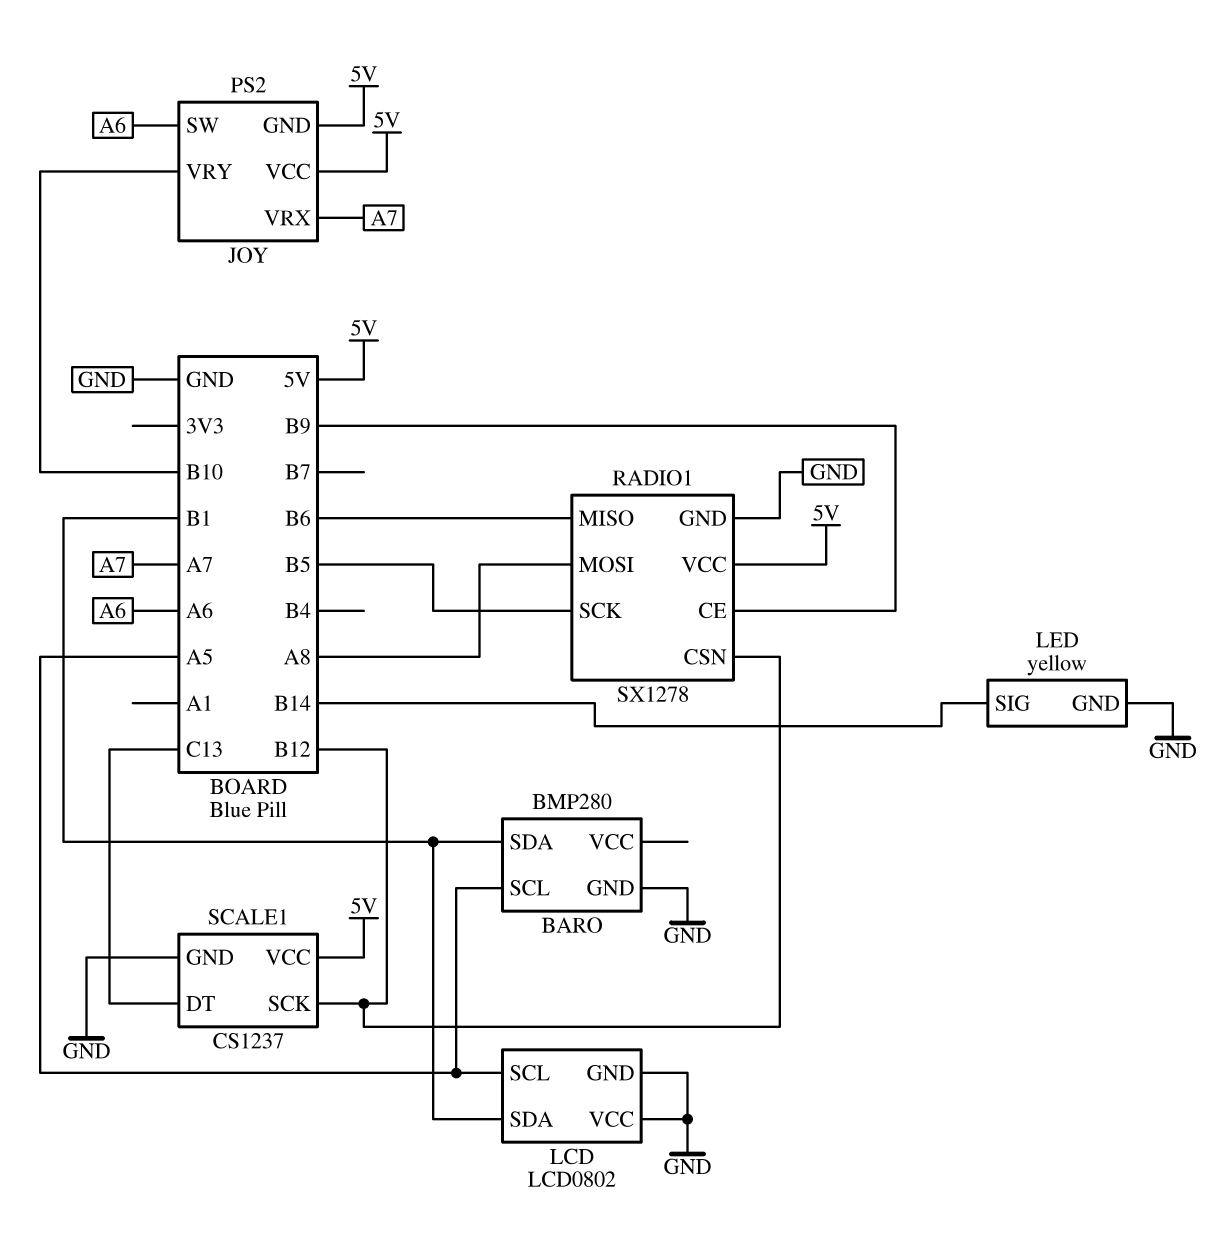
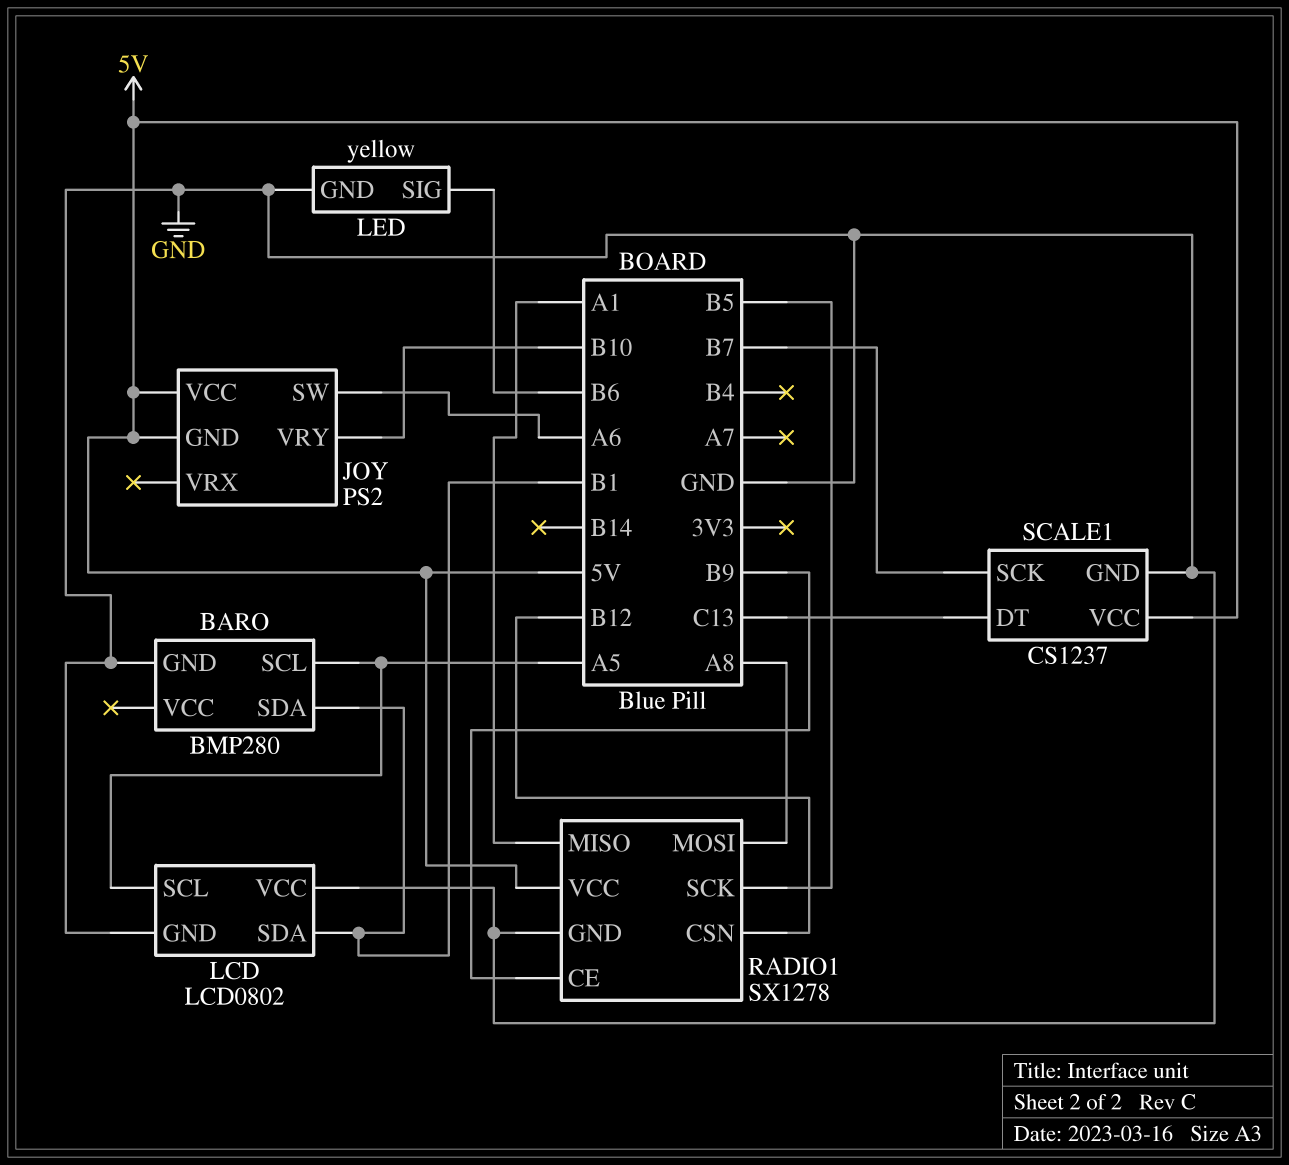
JOY pin VRX: A7 -> none
LED pin SIG: B14 -> B6
RADIO1 pin MISO: B6 -> A1
SCALE1 pin SCK: B12 -> B7

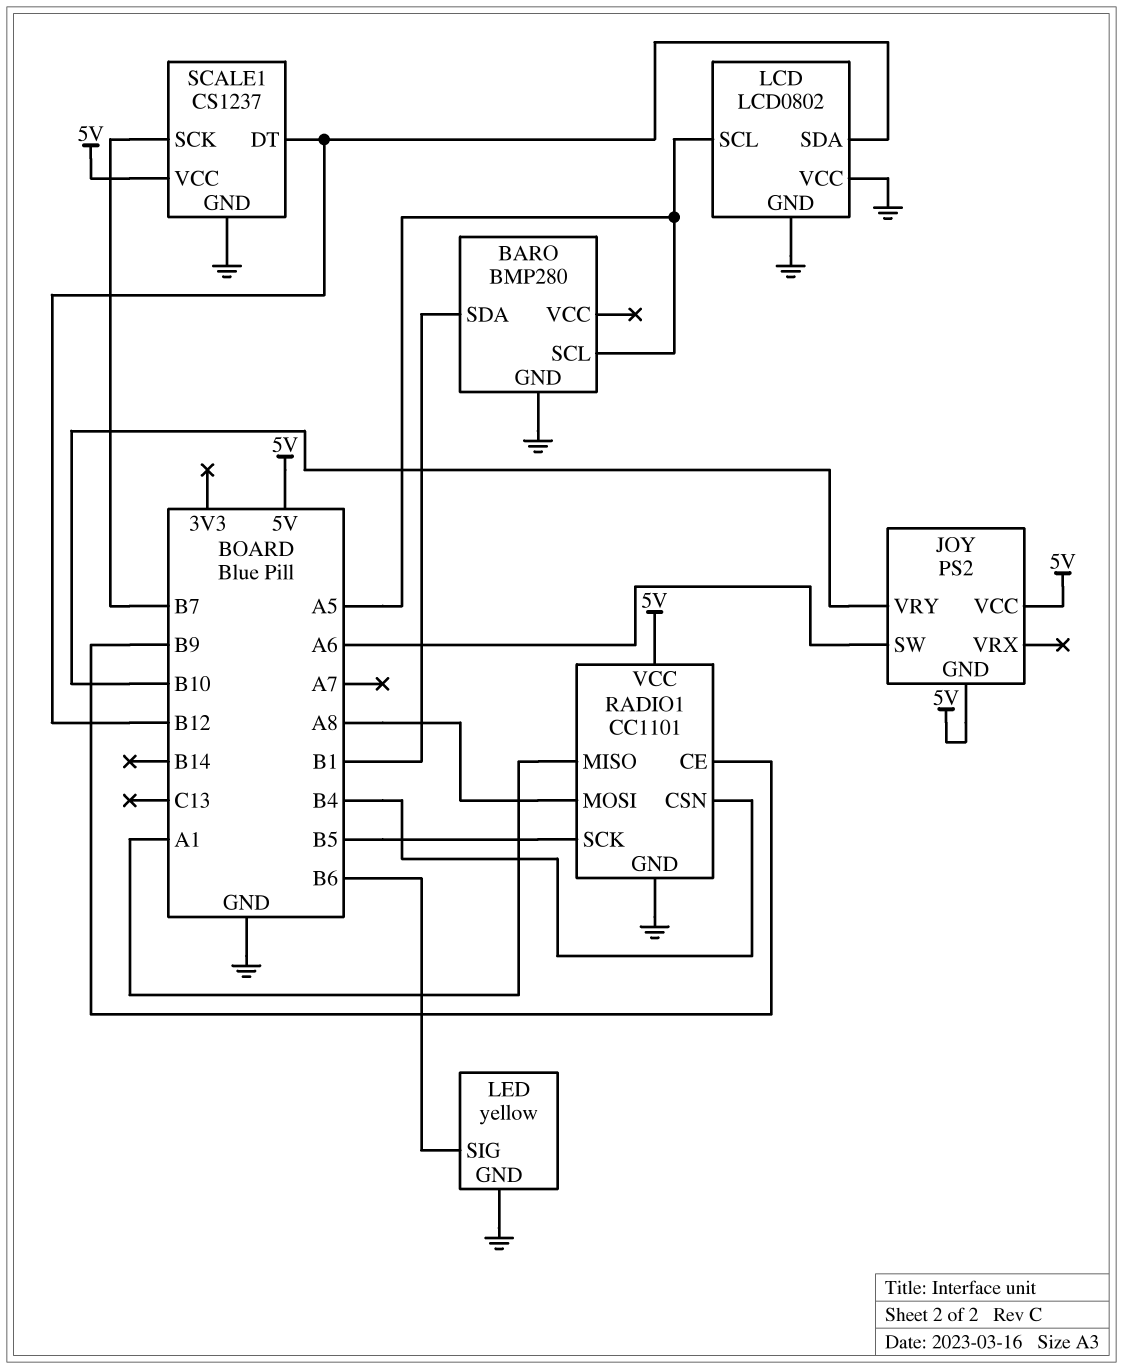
LCD pin SDA: B1 -> B12
RADIO1: SX1278 -> CC1101
RADIO1 pin CSN: B12 -> B4
SCALE1 pin DT: C13 -> B12

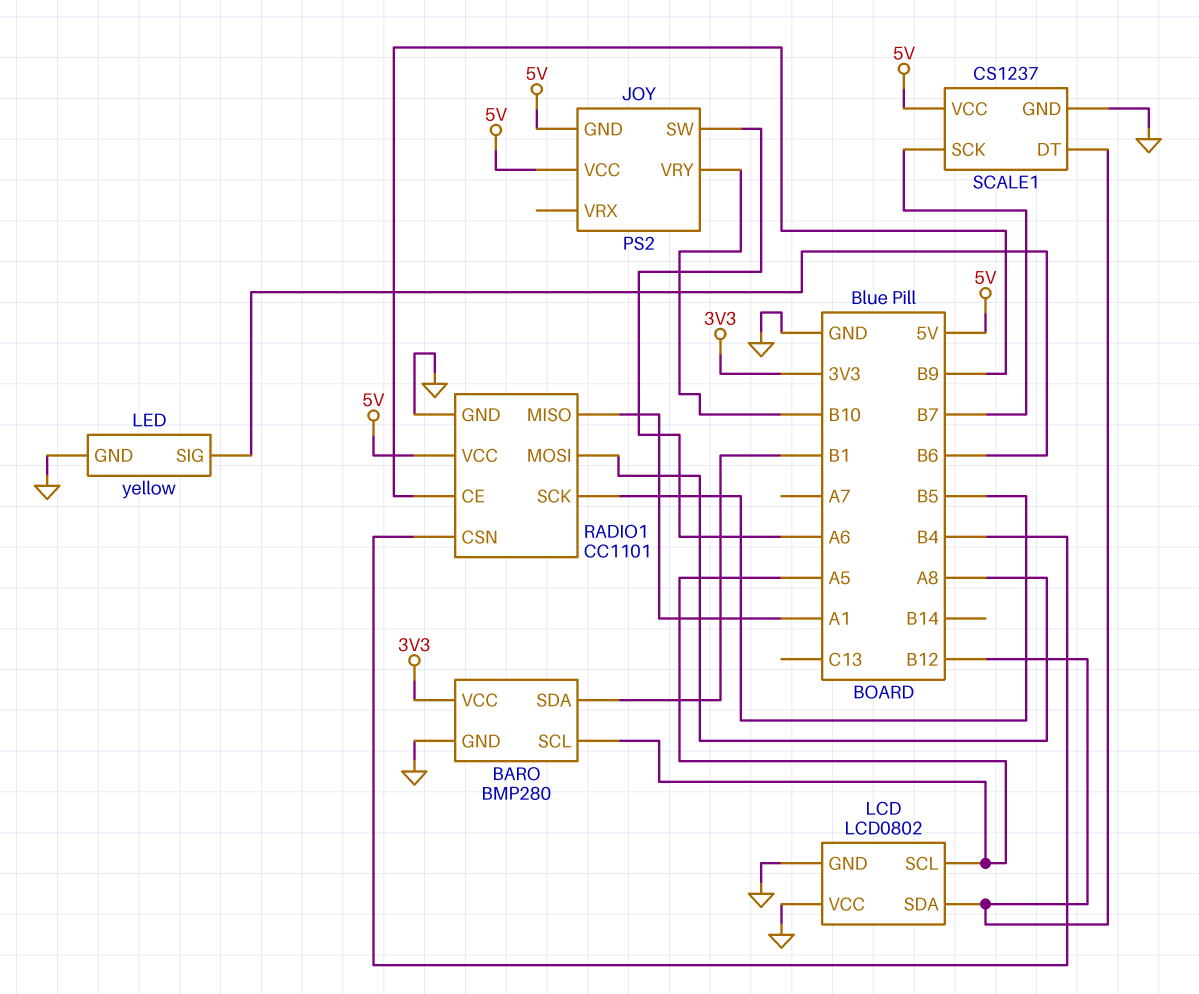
BARO pin VCC: none -> 3V3

